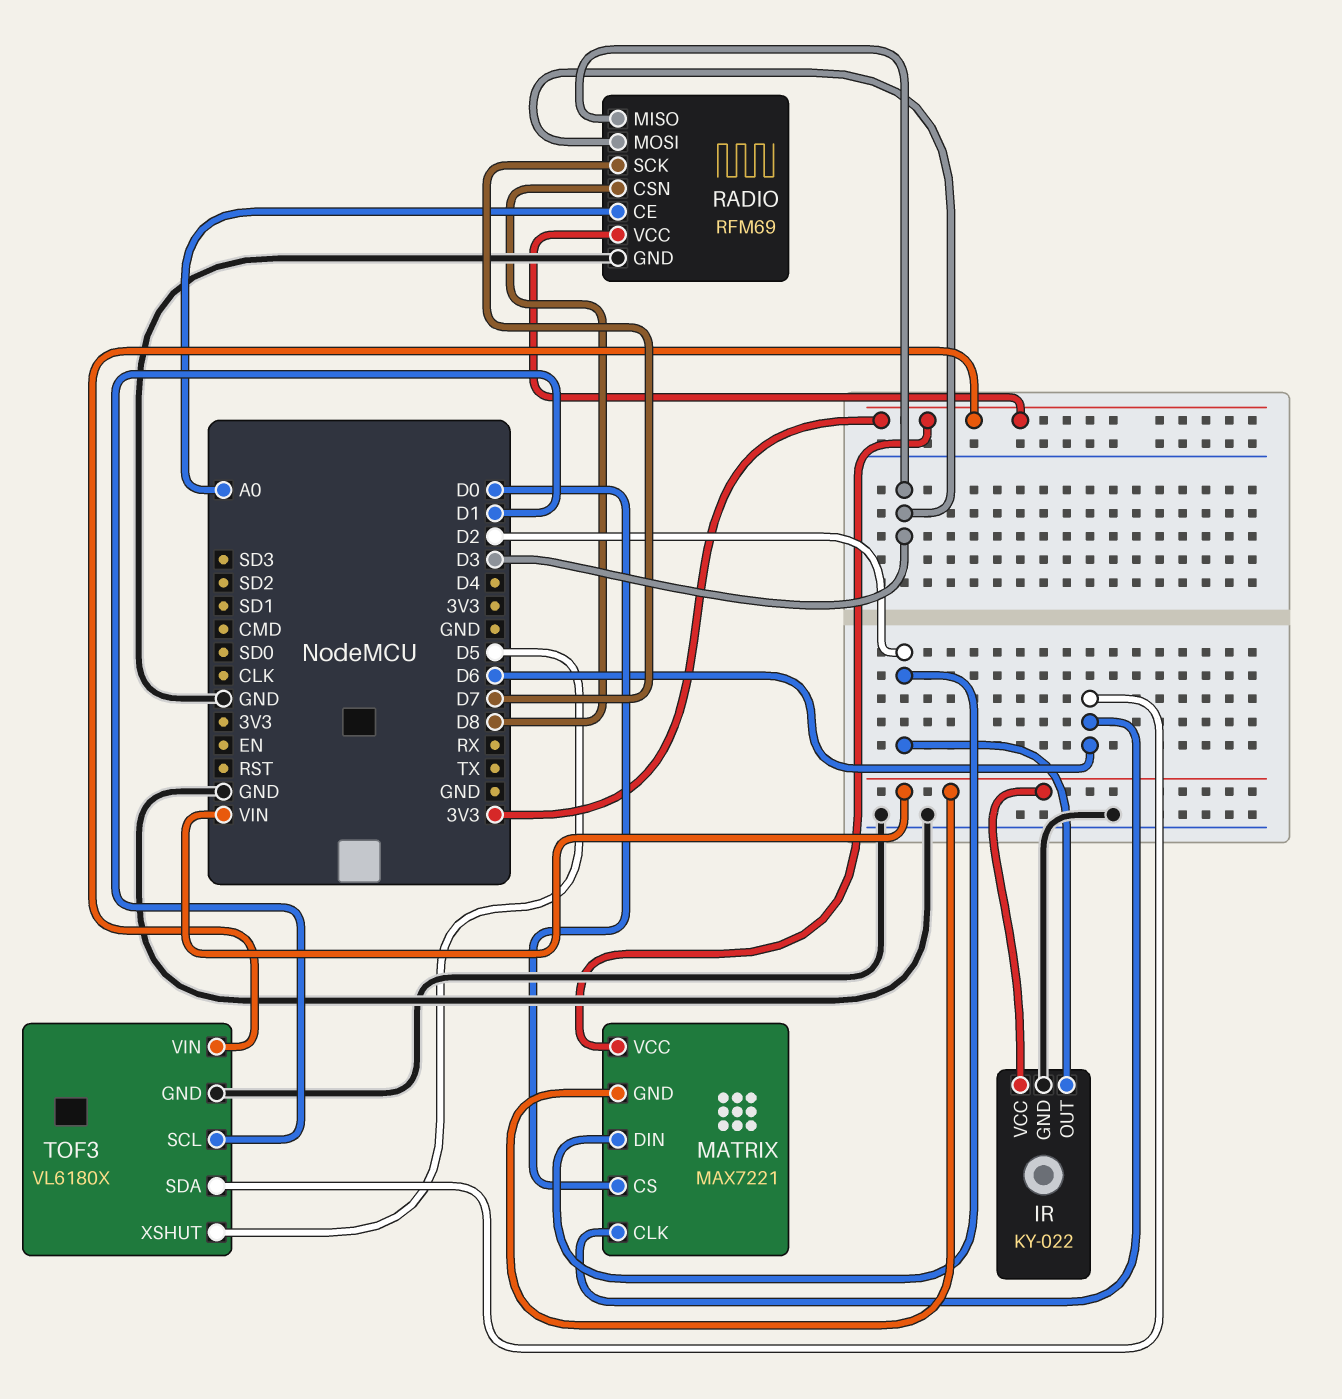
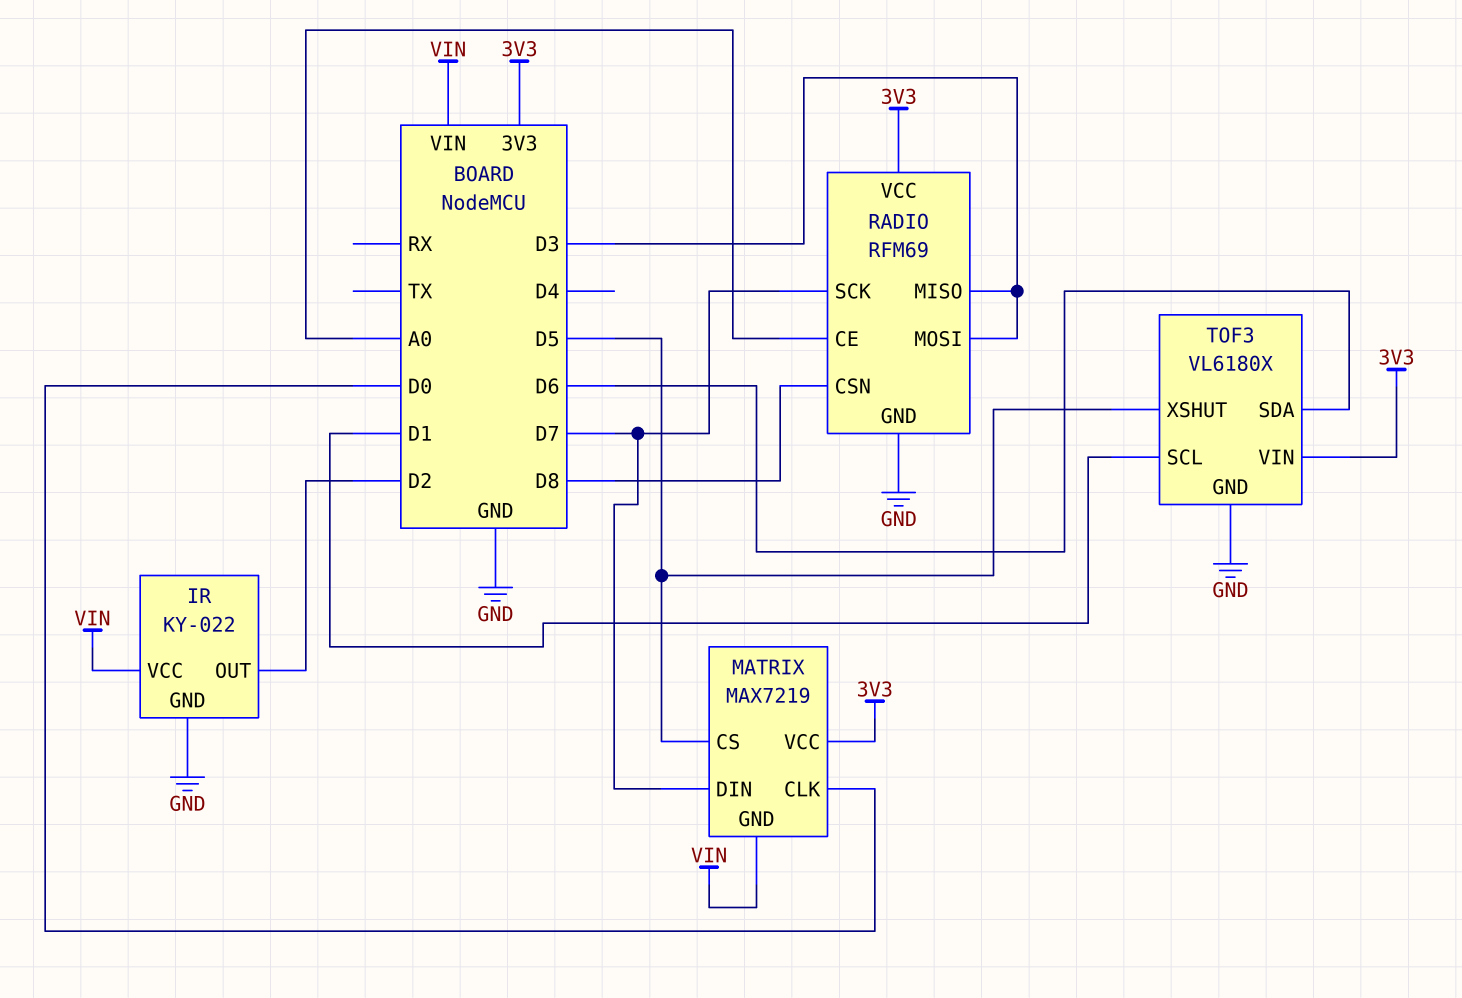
MATRIX: MAX7221 -> MAX7219
MATRIX pin CLK: D6 -> D0
MATRIX pin CS: D0 -> D5
MATRIX pin DIN: D2 -> D7

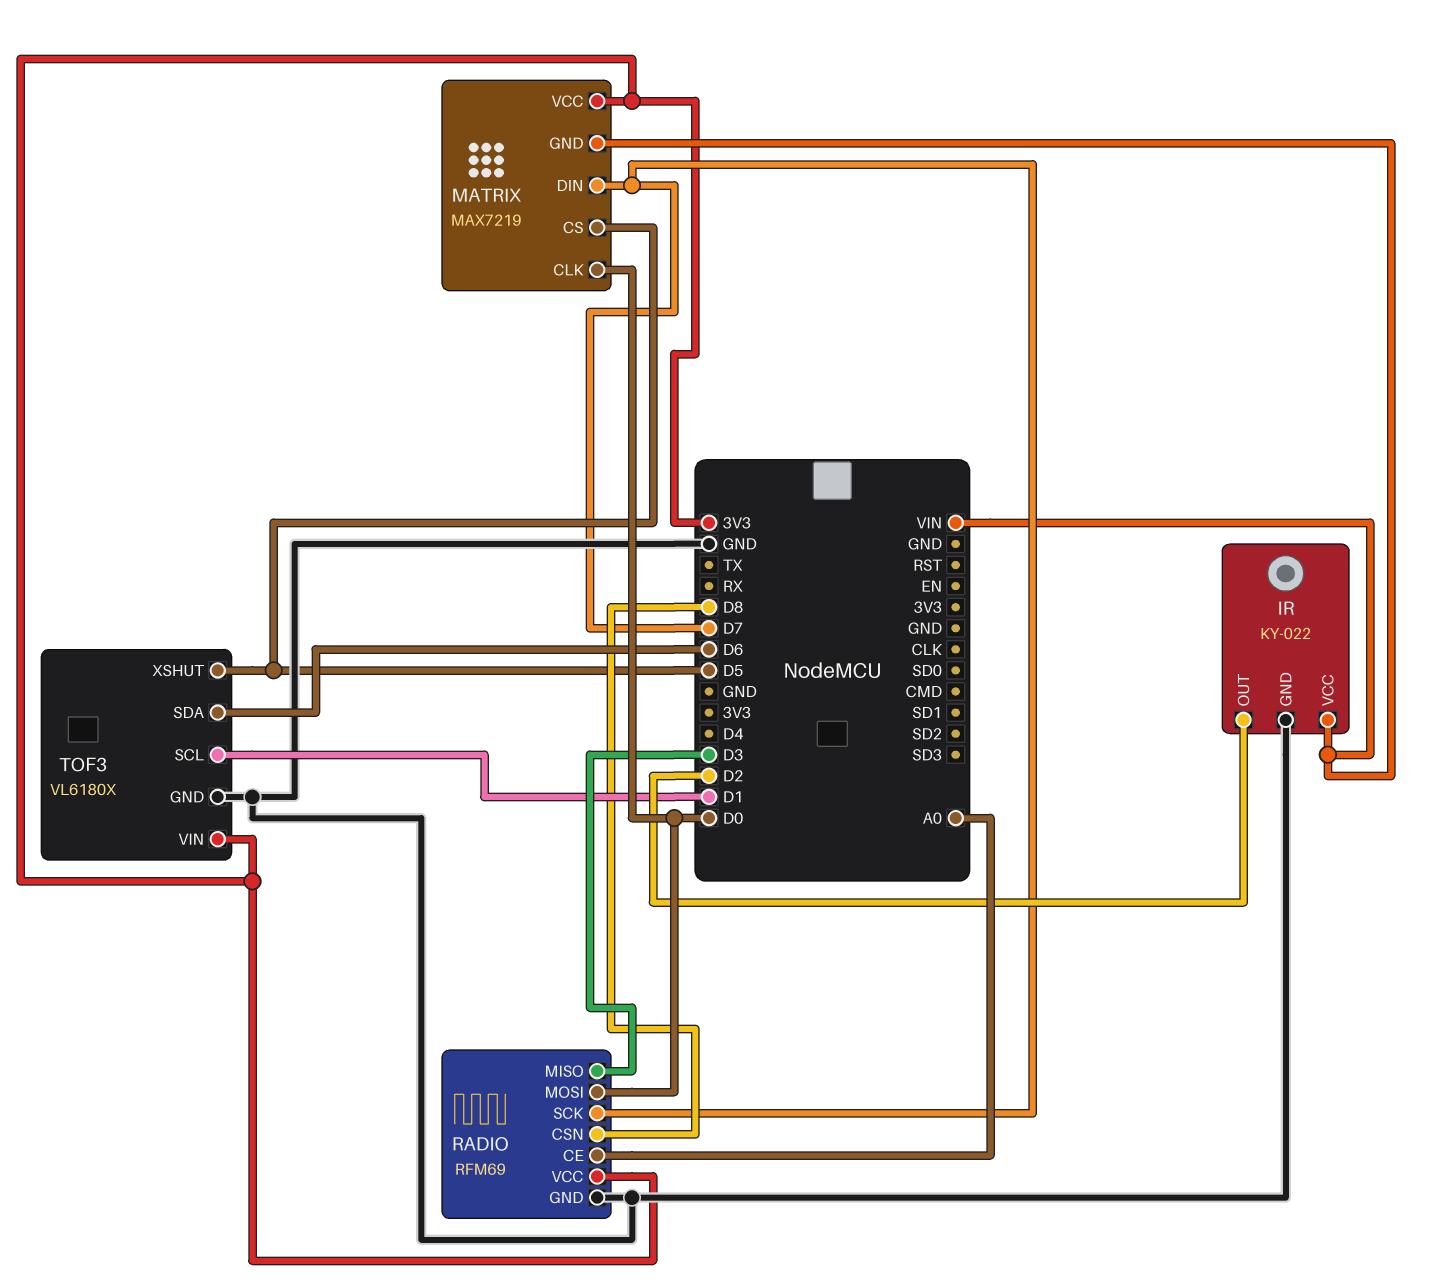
RADIO pin MOSI: D3 -> D0

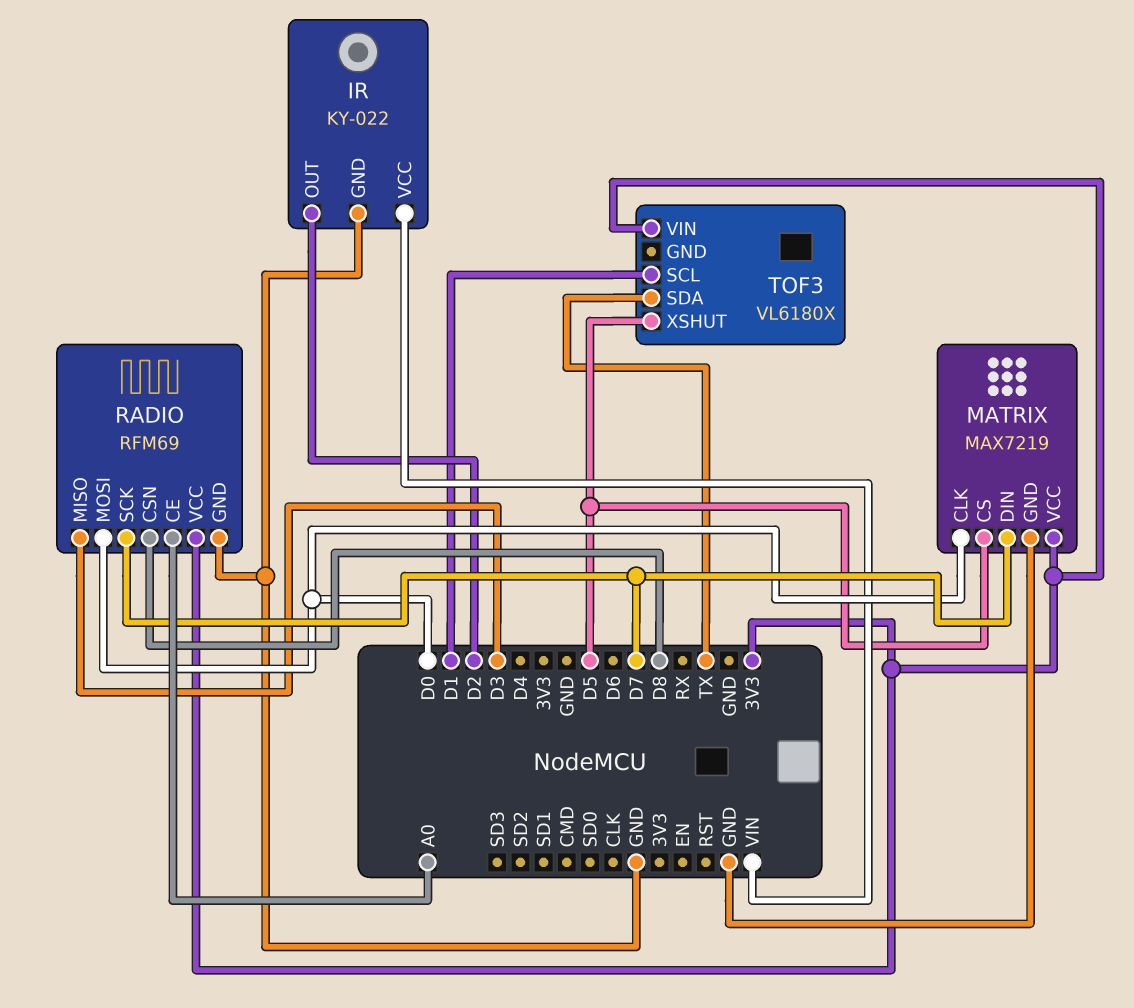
MATRIX pin GND: VIN -> GND
TOF3 pin GND: GND -> none
TOF3 pin SDA: D6 -> TX

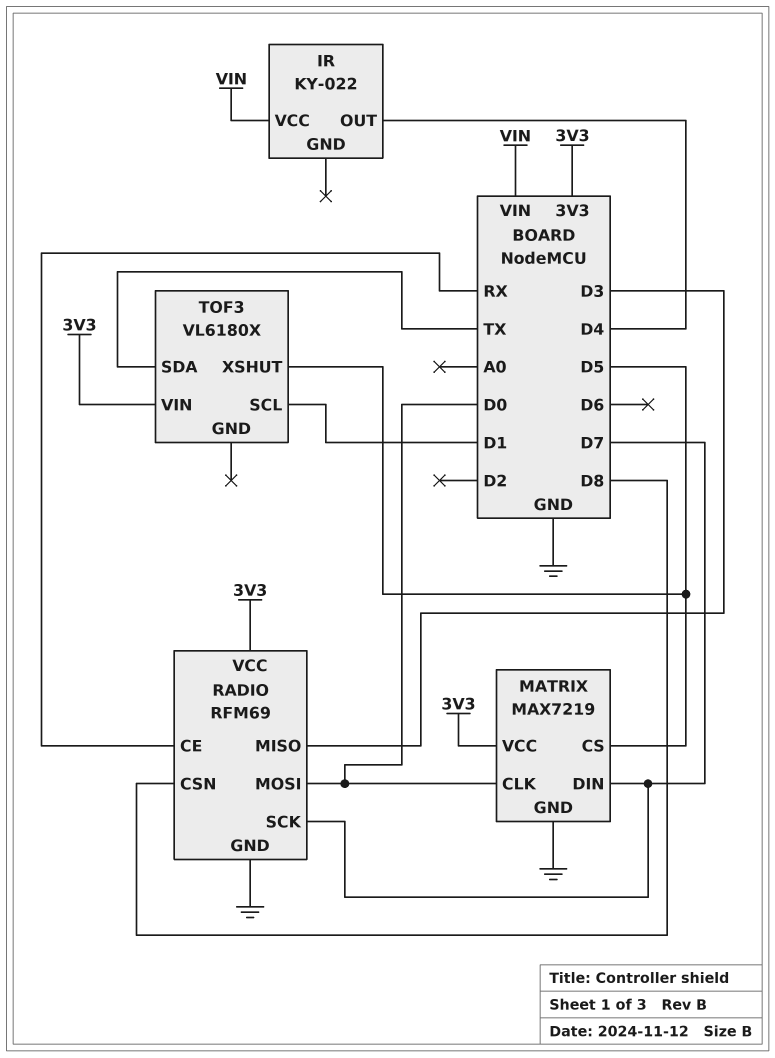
IR pin GND: GND -> none
IR pin OUT: D2 -> D4
RADIO pin CE: A0 -> RX

